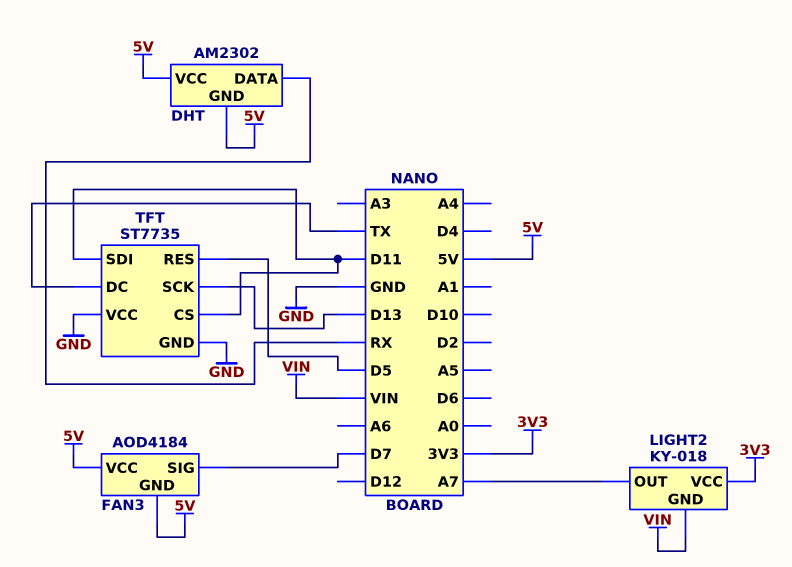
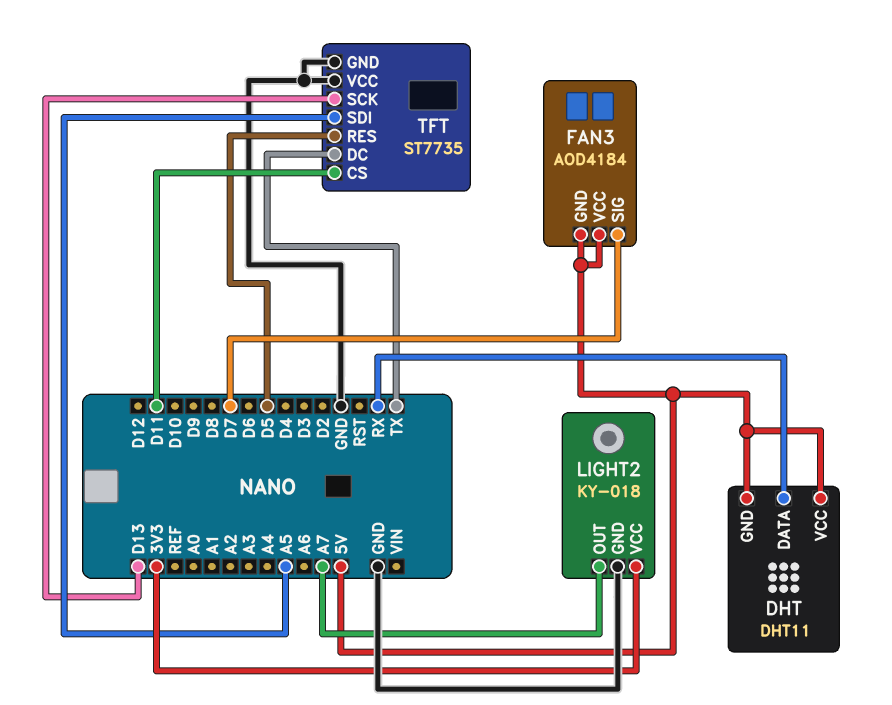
DHT: AM2302 -> DHT11
LIGHT2 pin GND: VIN -> GND
TFT pin SDI: D11 -> A5

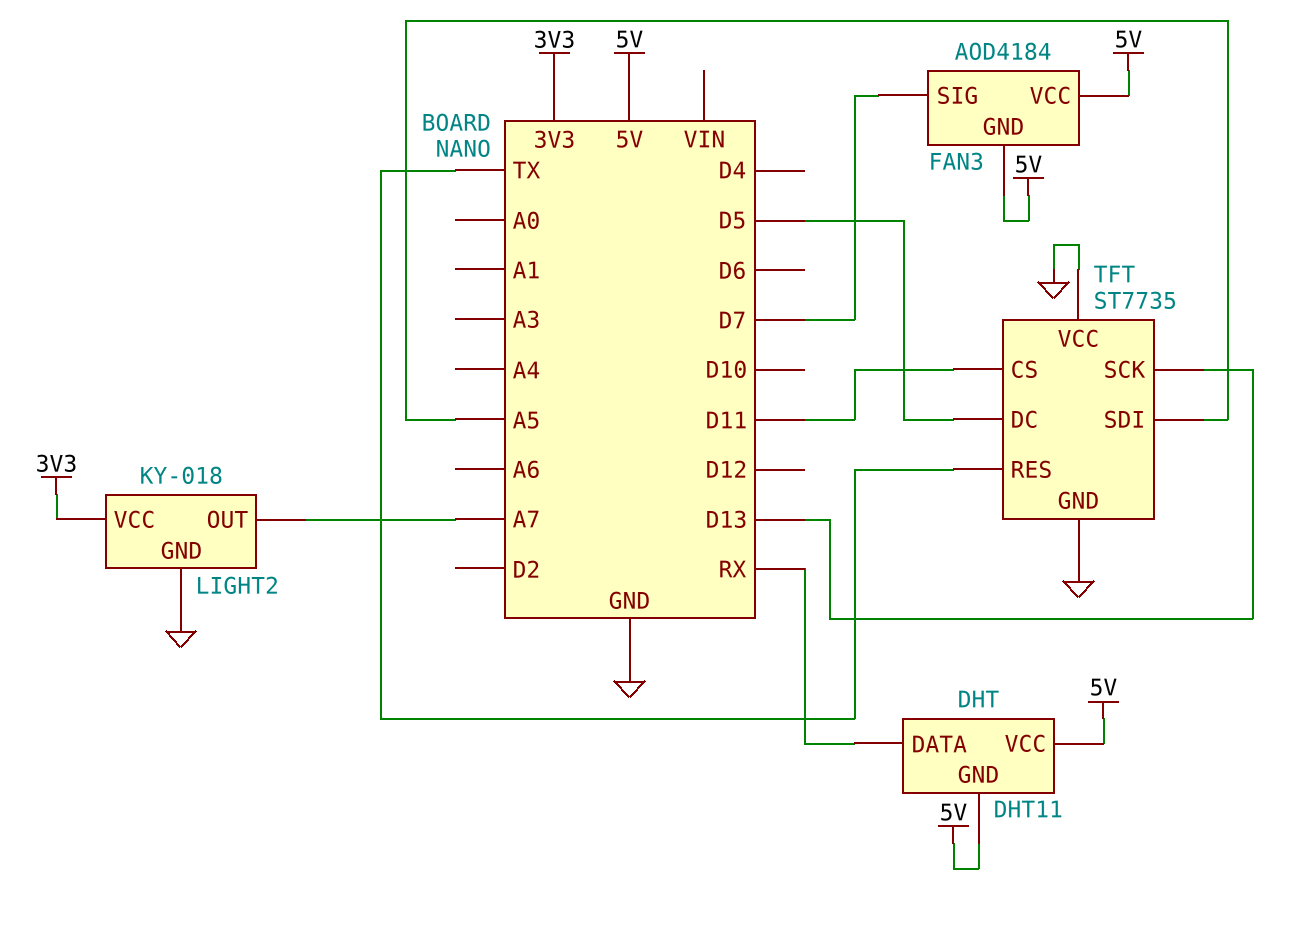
TFT pin DC: TX -> D5
TFT pin RES: D5 -> TX

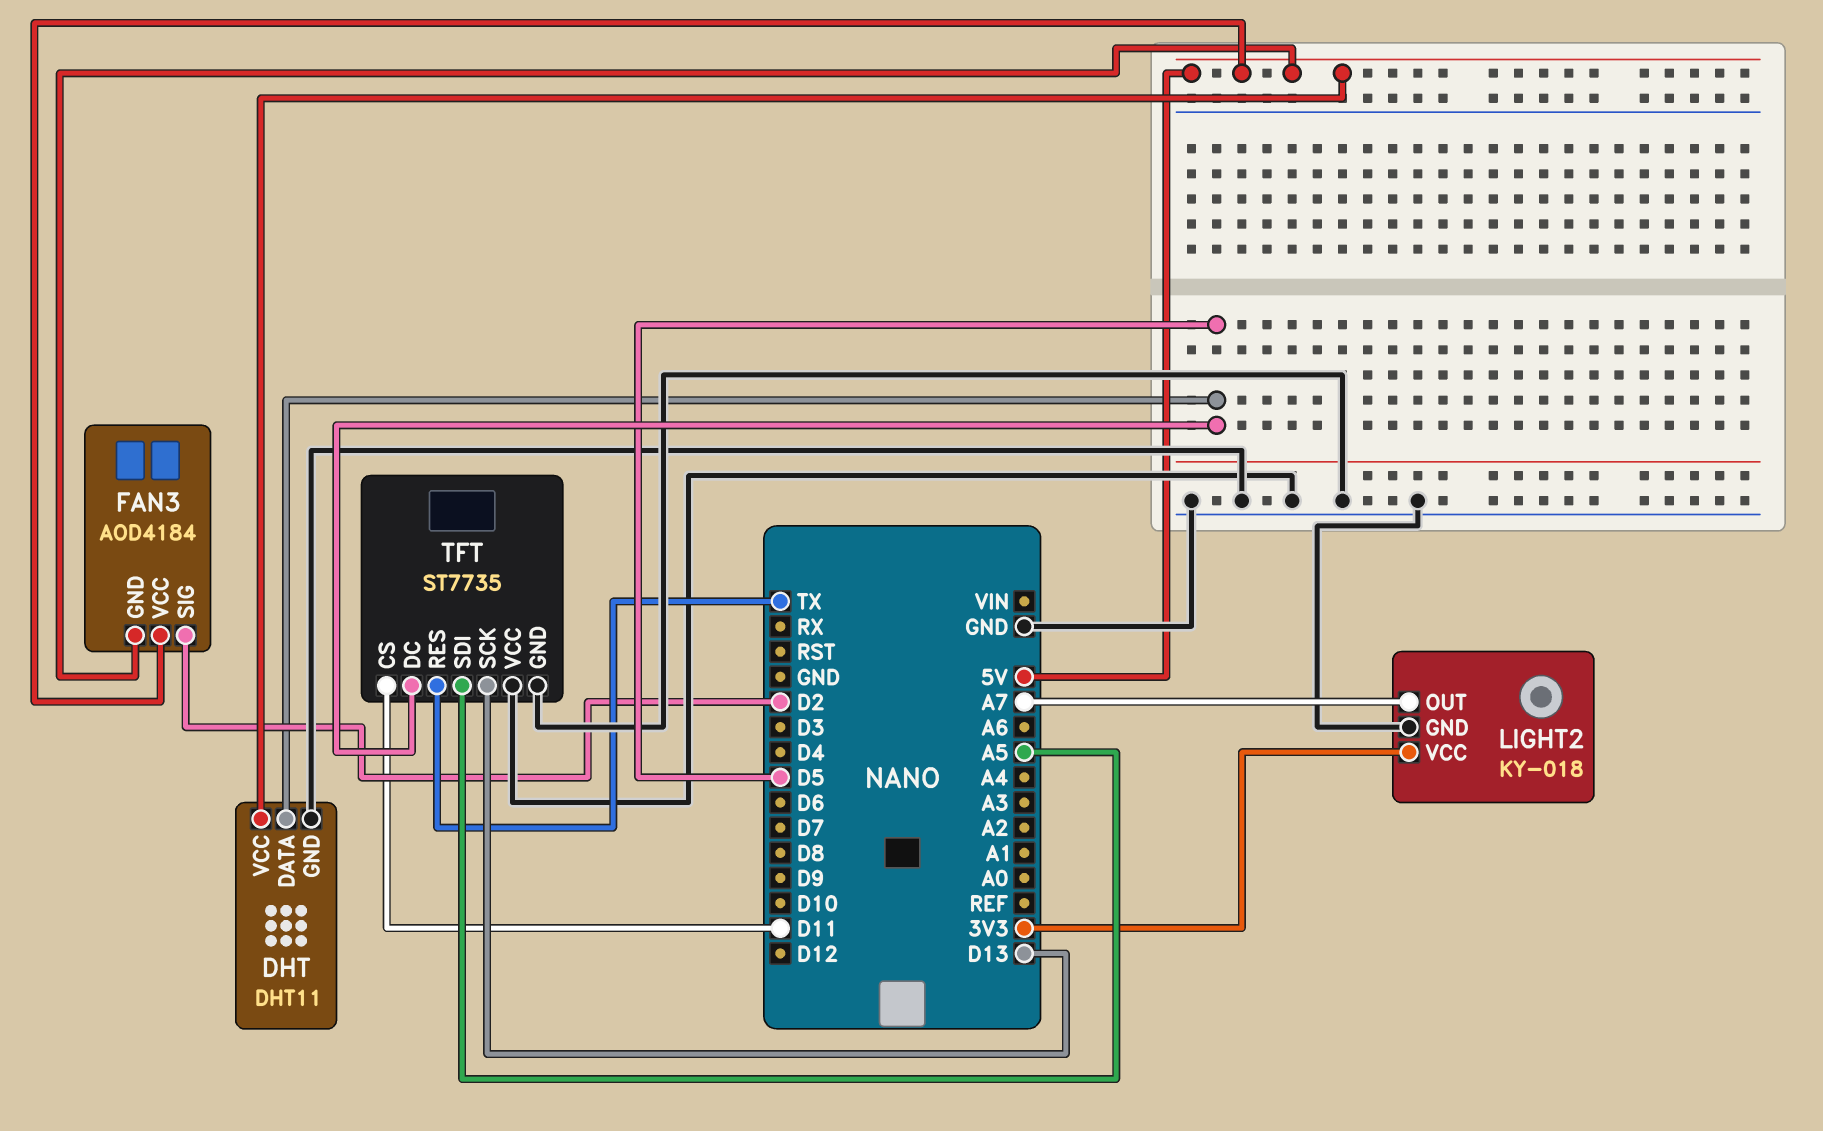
DHT pin DATA: RX -> D5
DHT pin GND: 5V -> GND
FAN3 pin SIG: D7 -> D2

